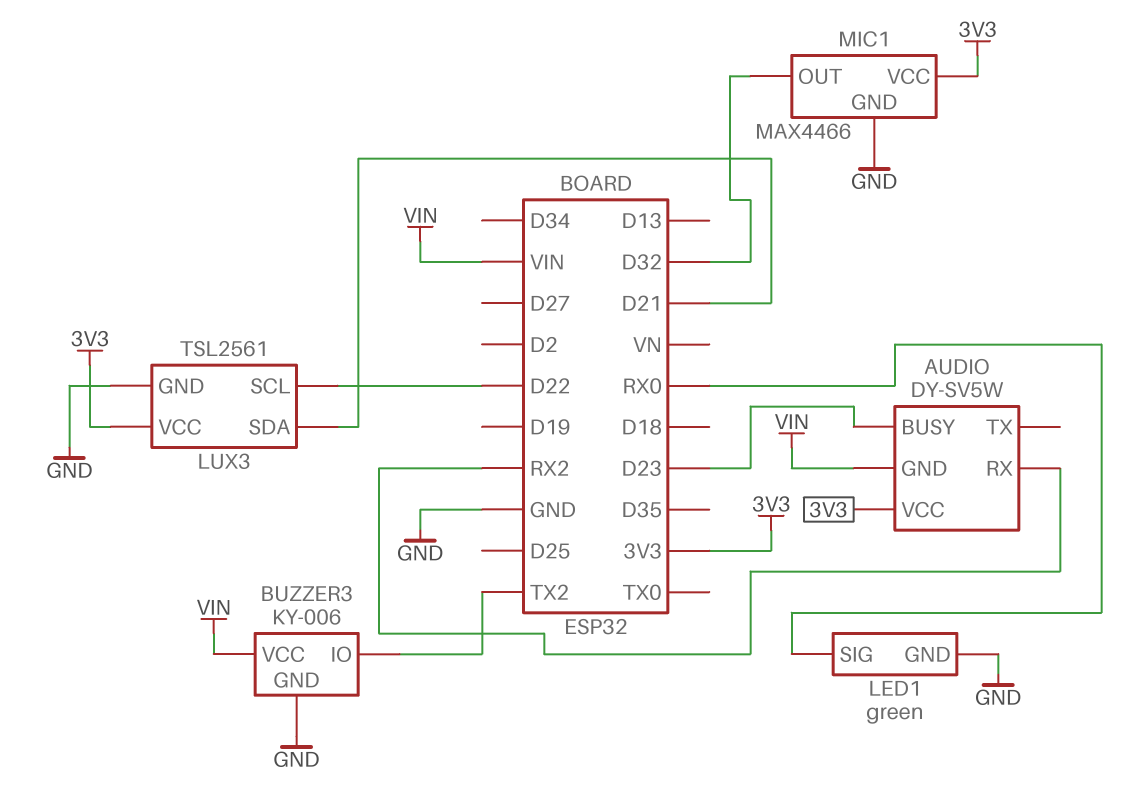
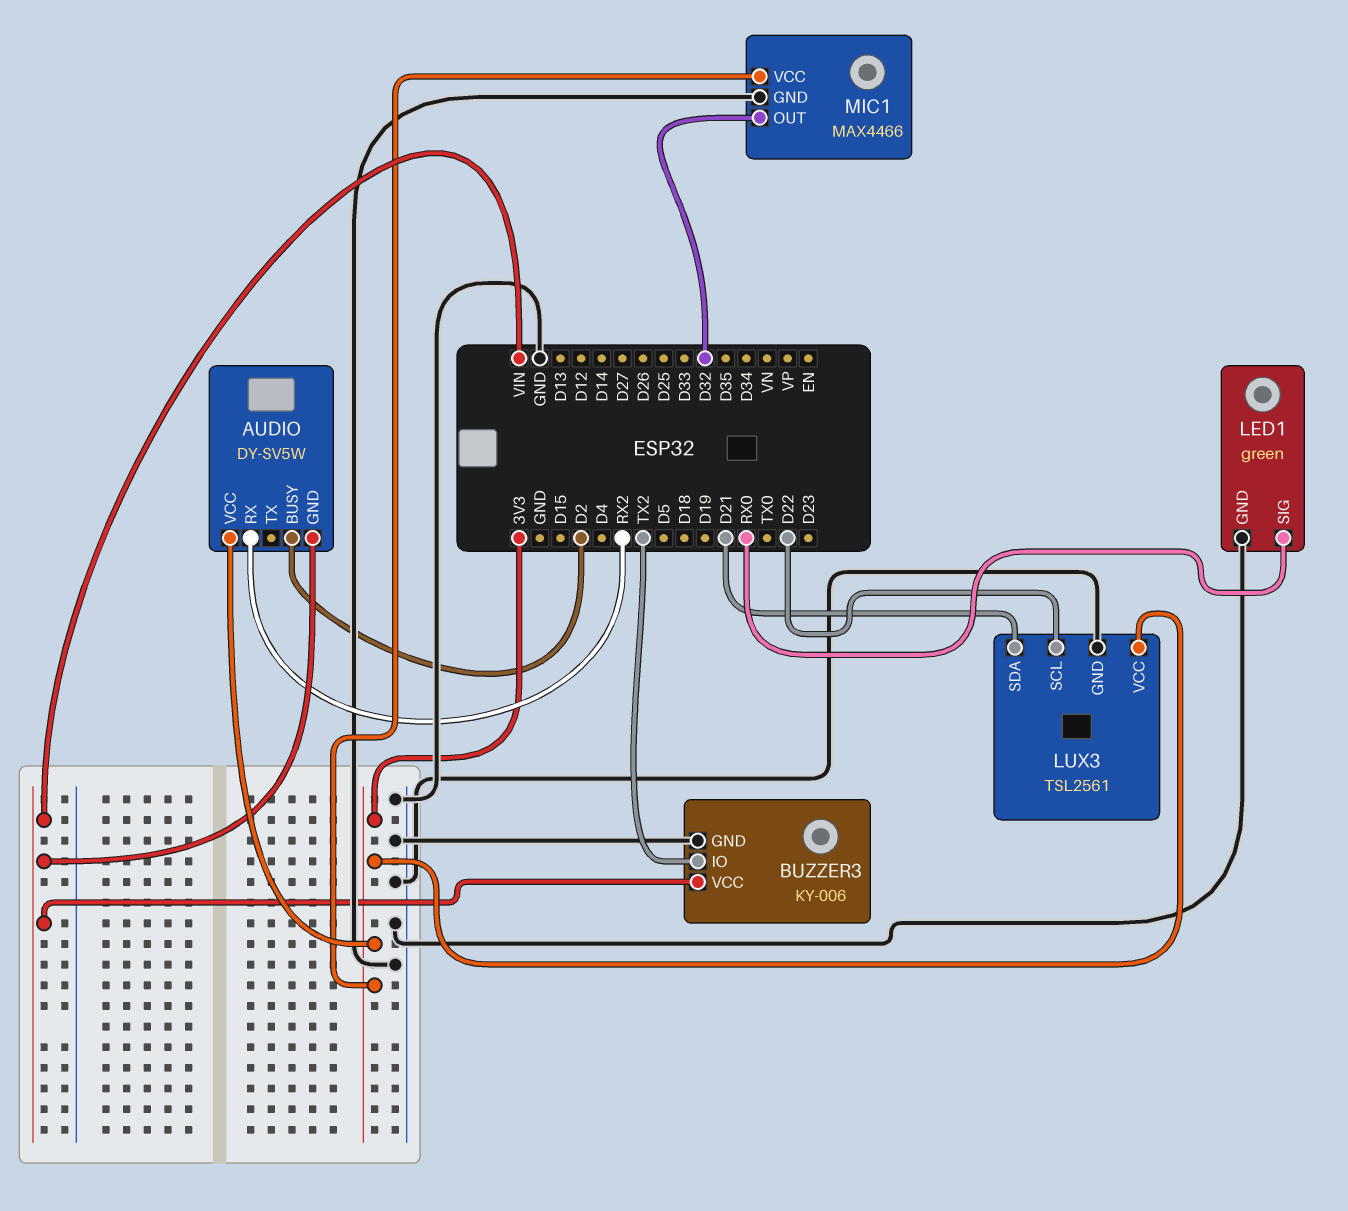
AUDIO pin BUSY: D23 -> D2

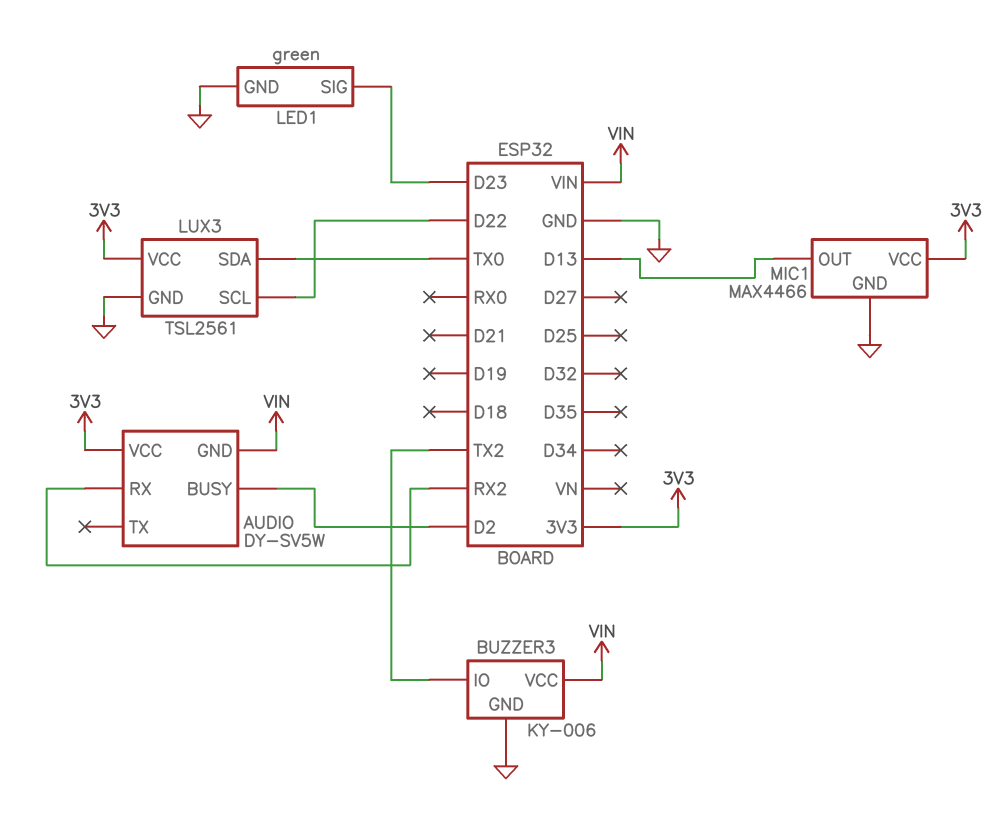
LED1 pin SIG: RX0 -> D23
LUX3 pin SDA: D21 -> TX0
MIC1 pin OUT: D32 -> D13

